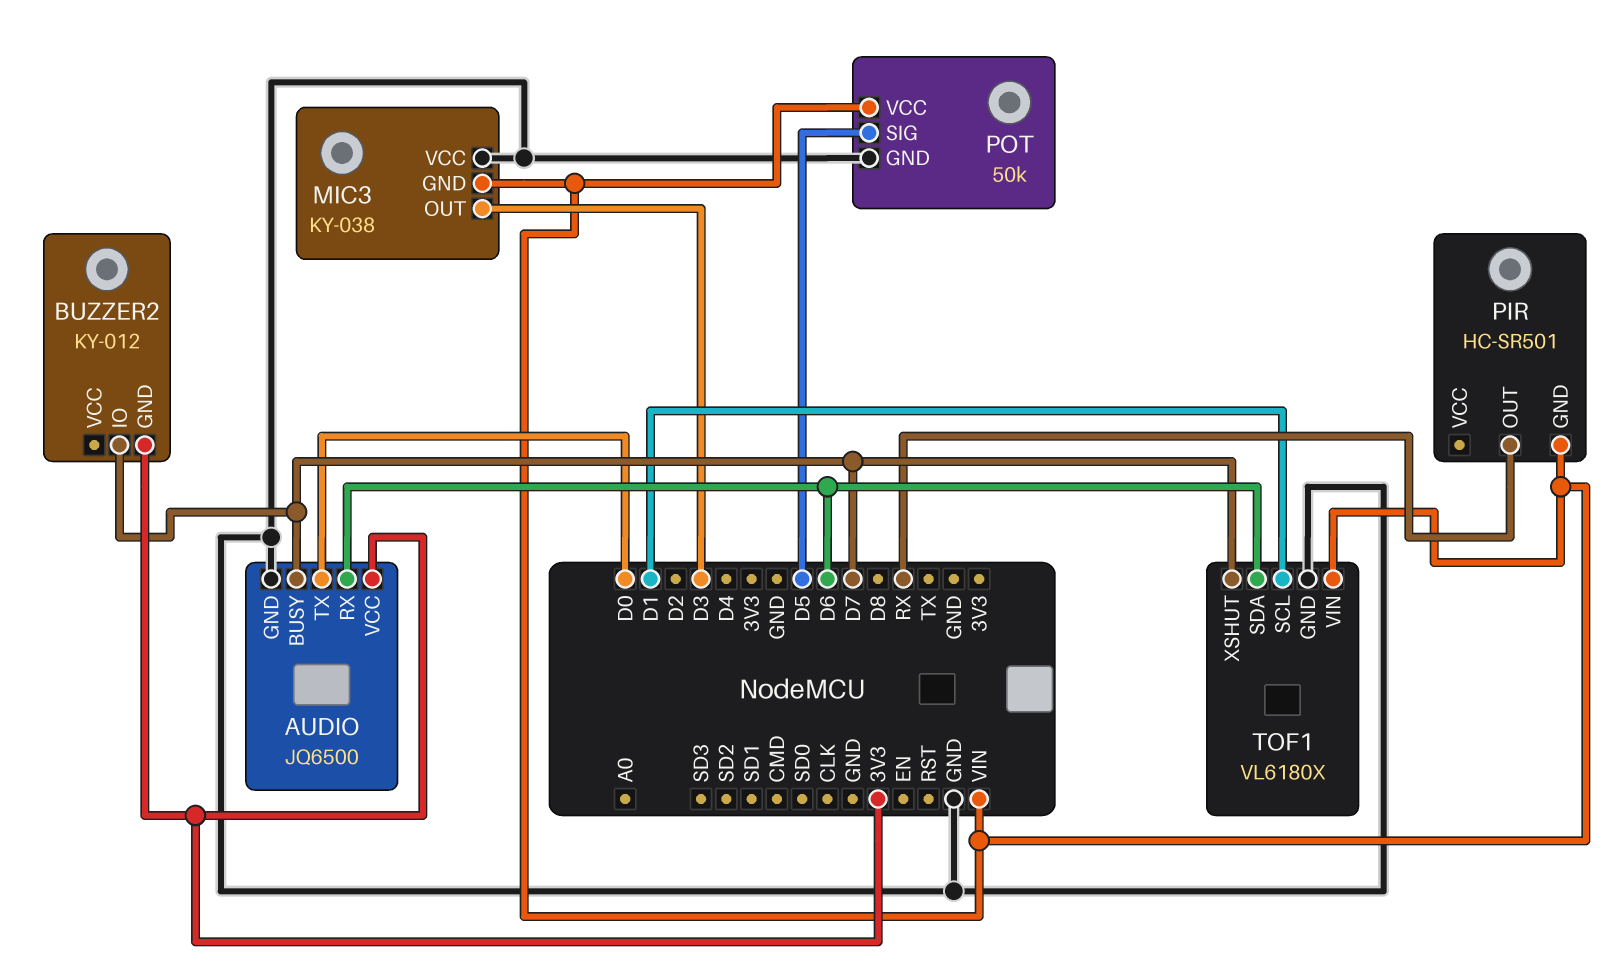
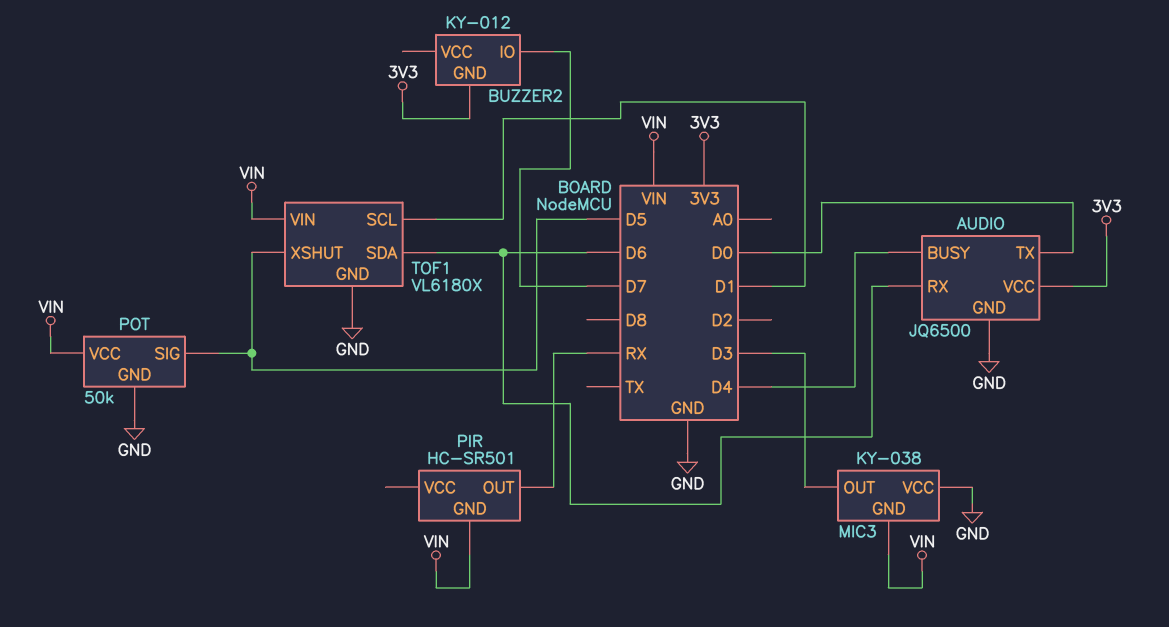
AUDIO pin BUSY: D7 -> D4
TOF1 pin XSHUT: D7 -> D5

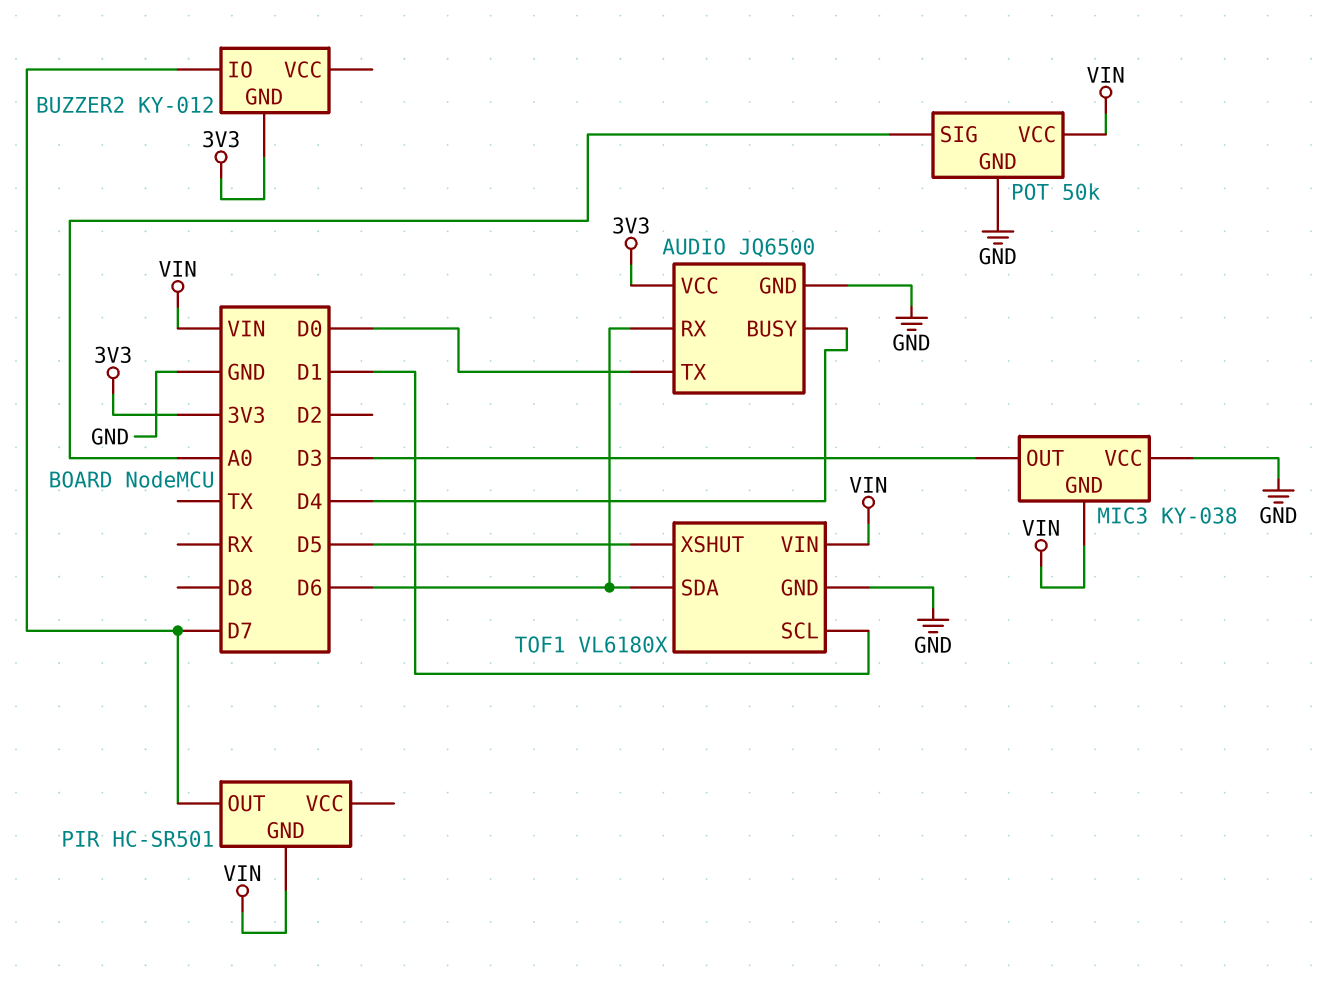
PIR pin OUT: RX -> D7
POT pin SIG: D5 -> A0

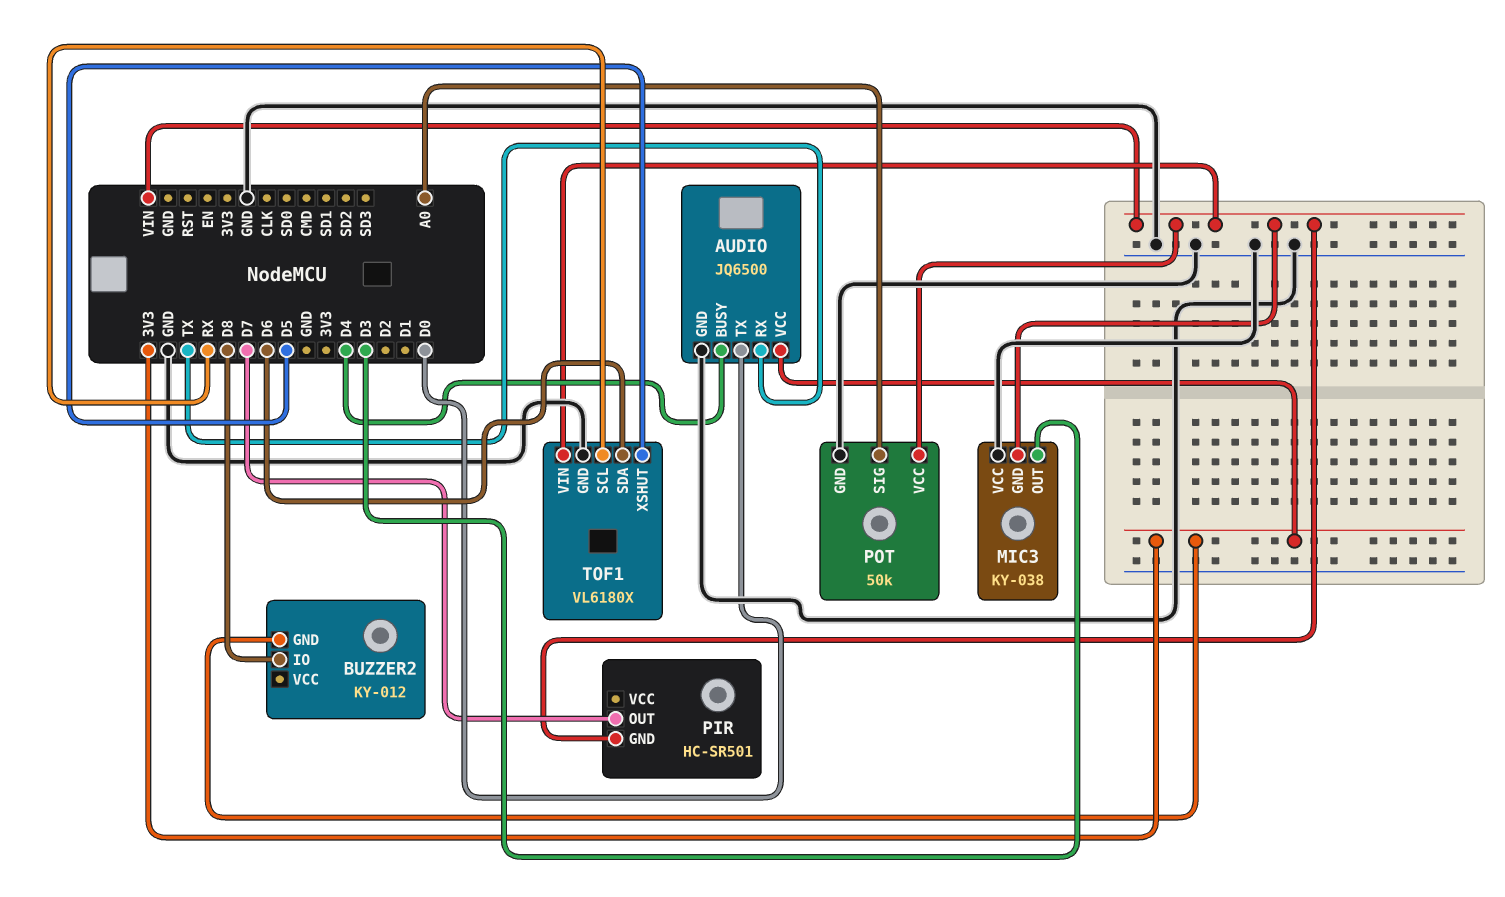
AUDIO pin RX: D6 -> TX
BUZZER2 pin IO: D7 -> D8
TOF1 pin SCL: D1 -> RX

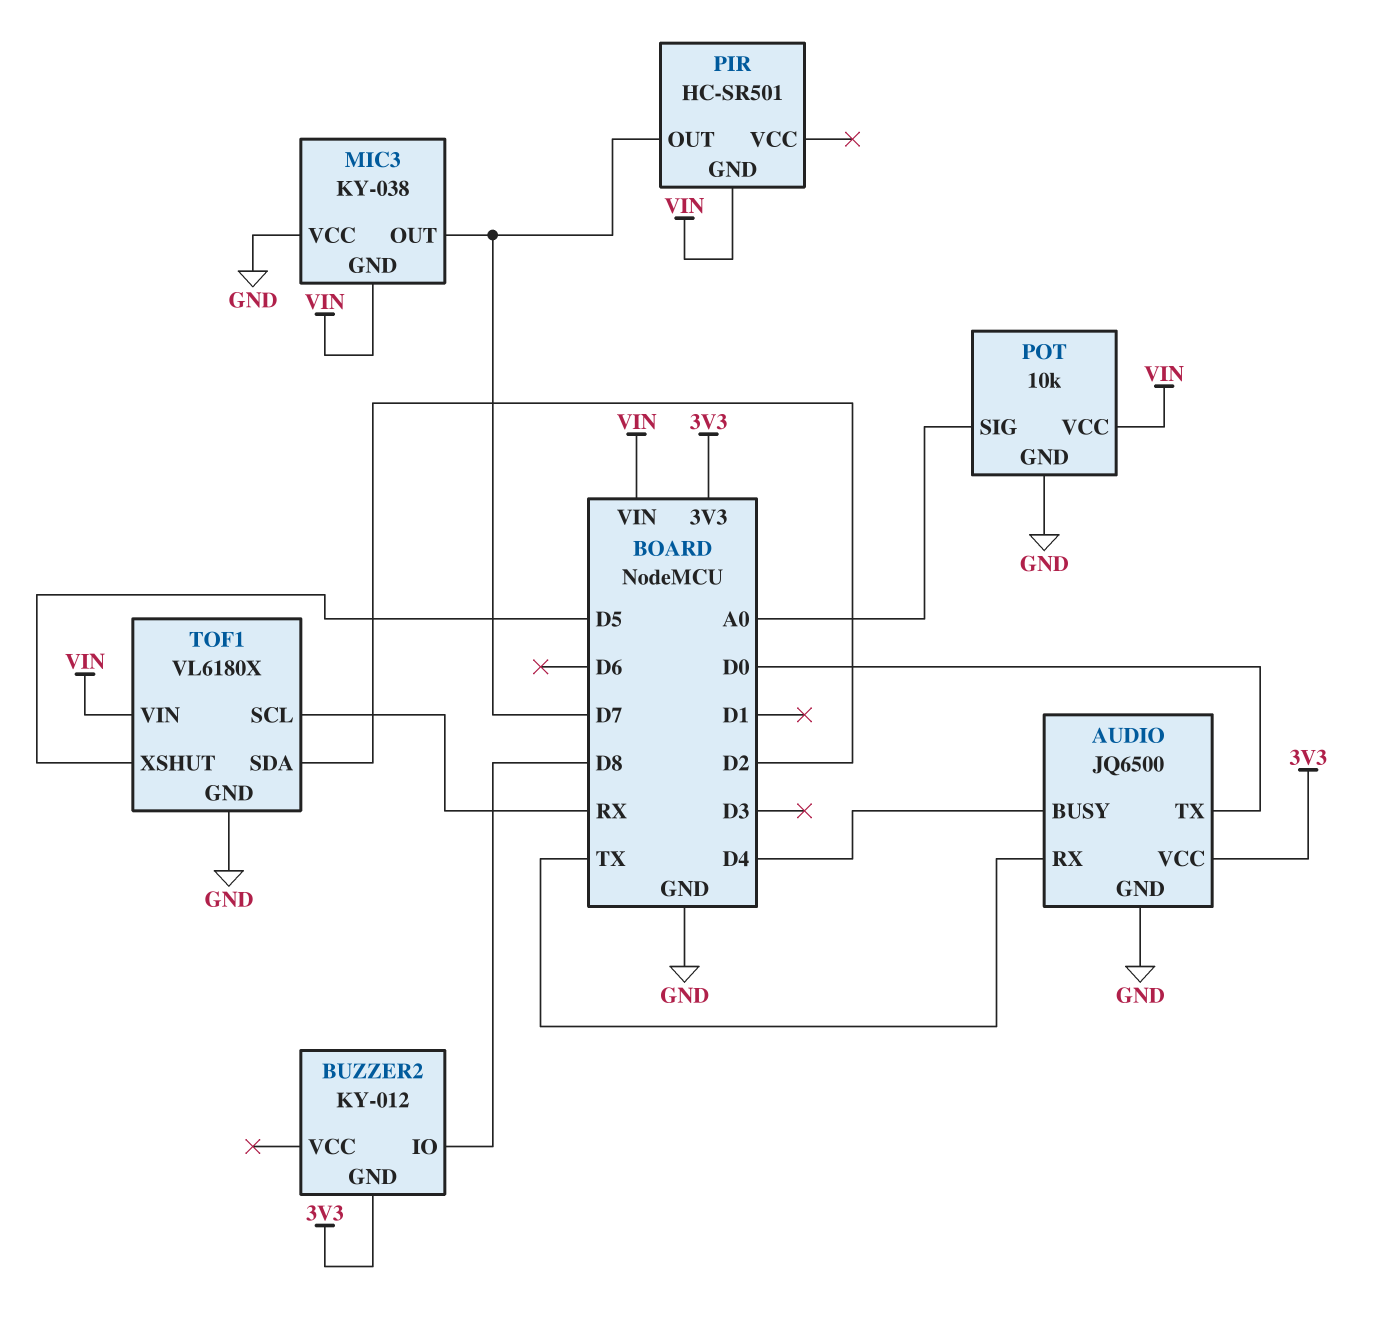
MIC3 pin OUT: D3 -> D7
POT: 50k -> 10k
TOF1 pin SDA: D6 -> D2

